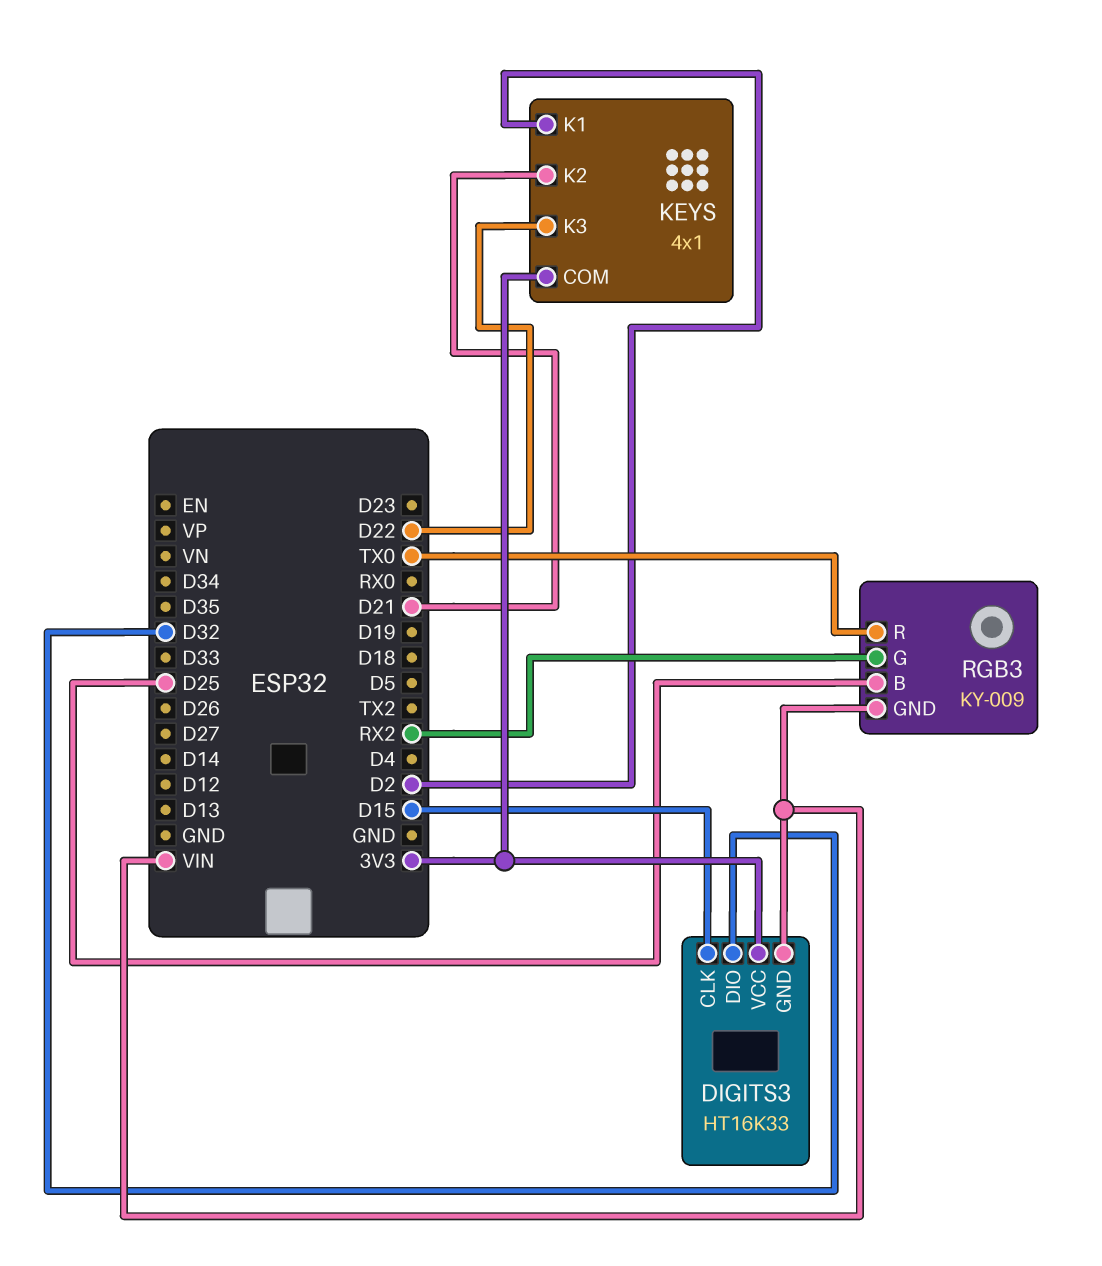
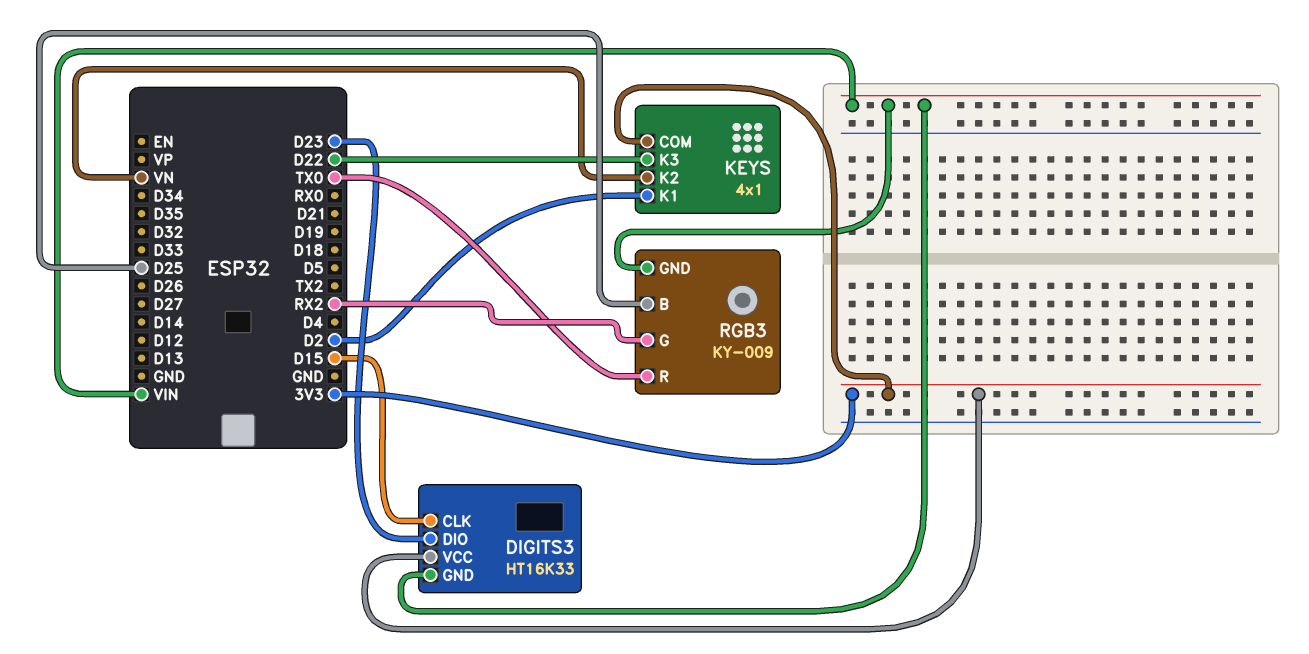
DIGITS3 pin DIO: D32 -> D23
KEYS pin K2: D21 -> VN

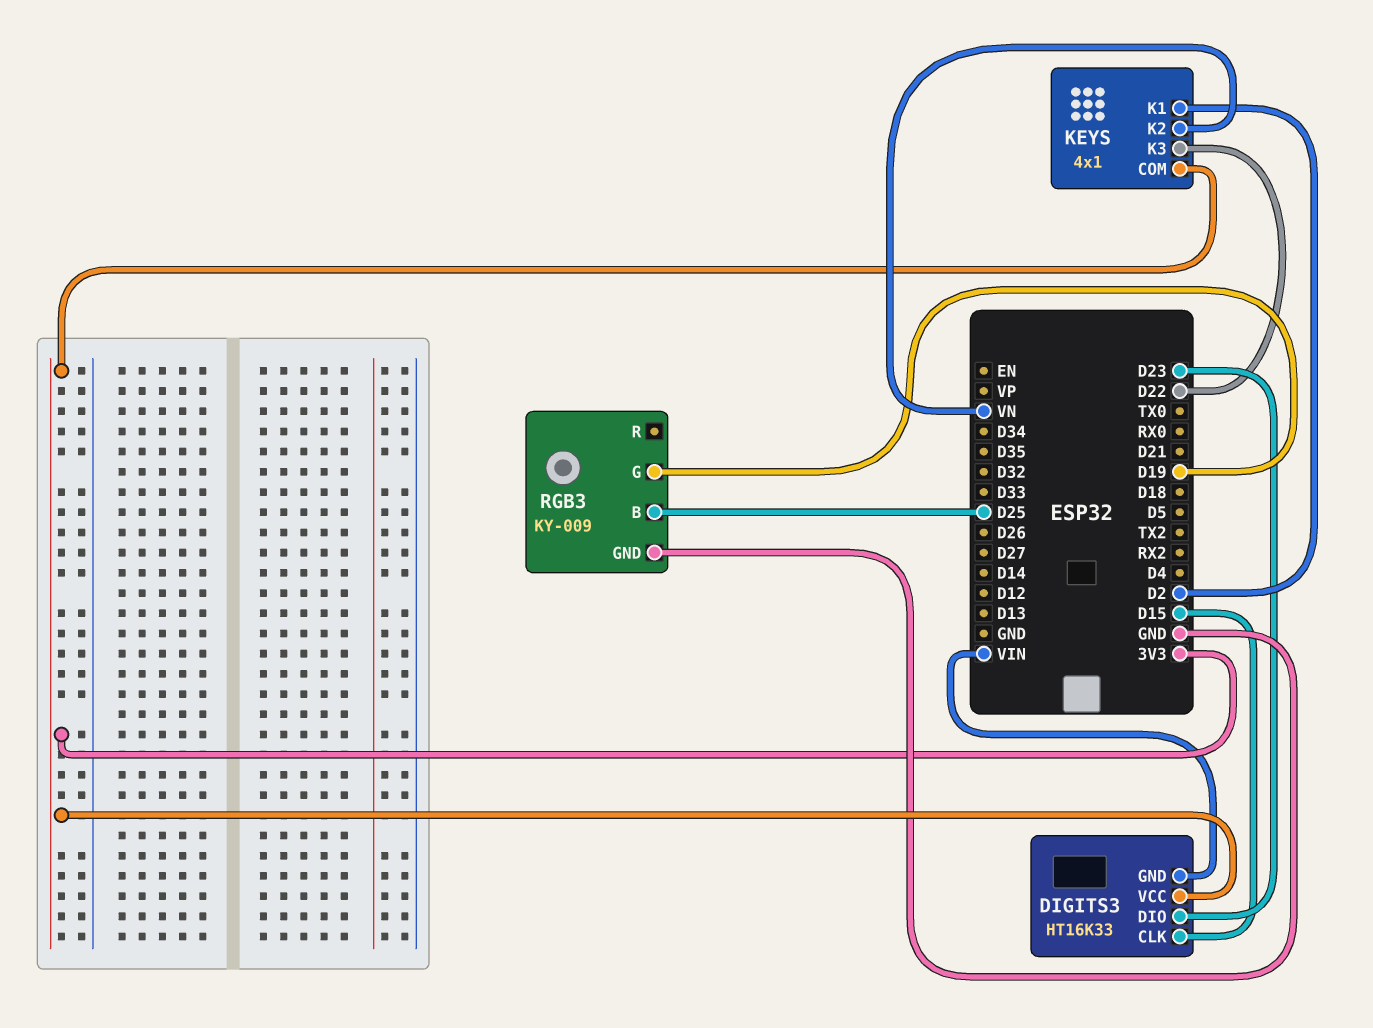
RGB3 pin G: RX2 -> D19
RGB3 pin GND: VIN -> GND
RGB3 pin R: TX0 -> none

